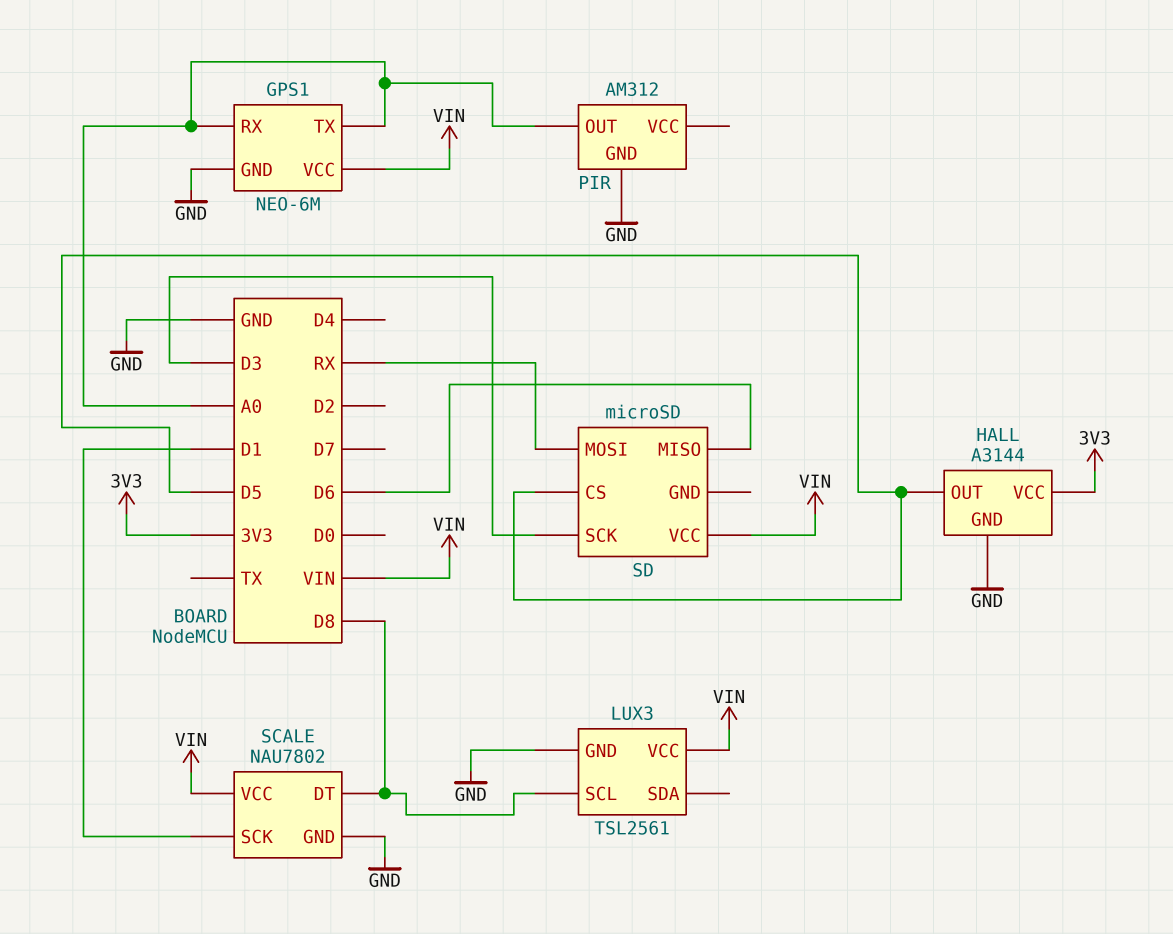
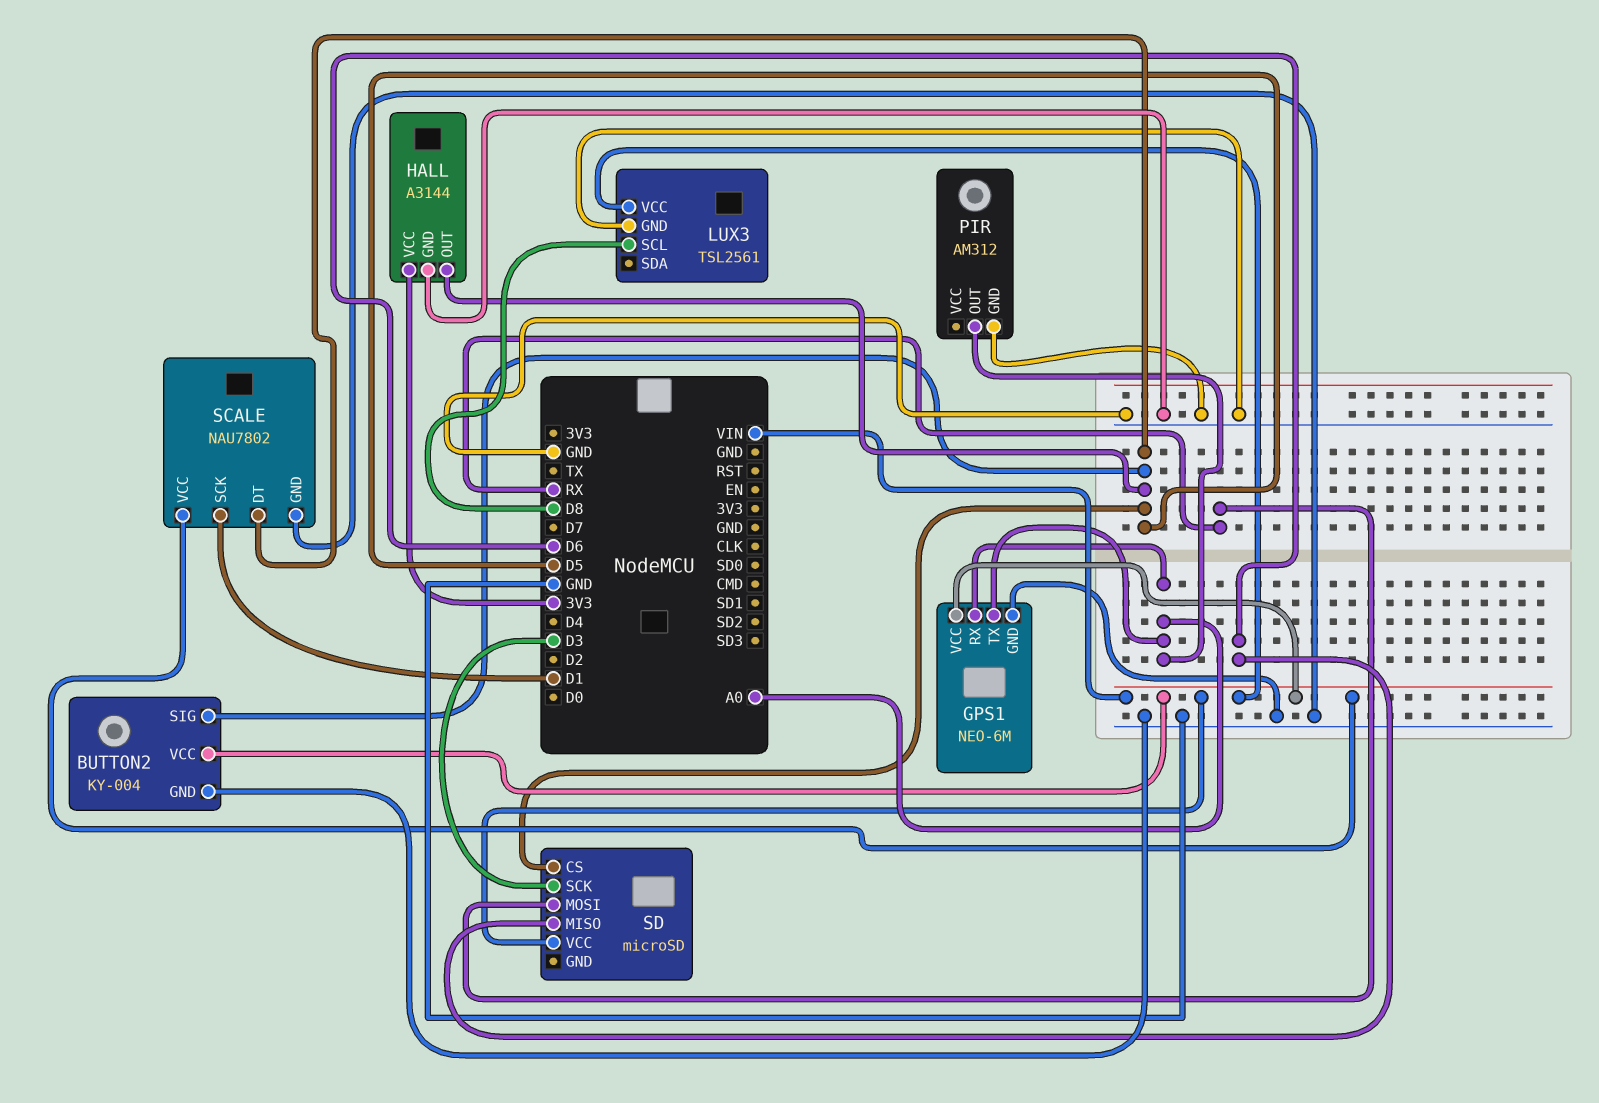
BUTTON2: none -> KY-004
BUTTON2 pin GND: none -> GND
BUTTON2 pin SIG: none -> D5
BUTTON2 pin VCC: none -> VIN
SCALE pin DT: D8 -> D5

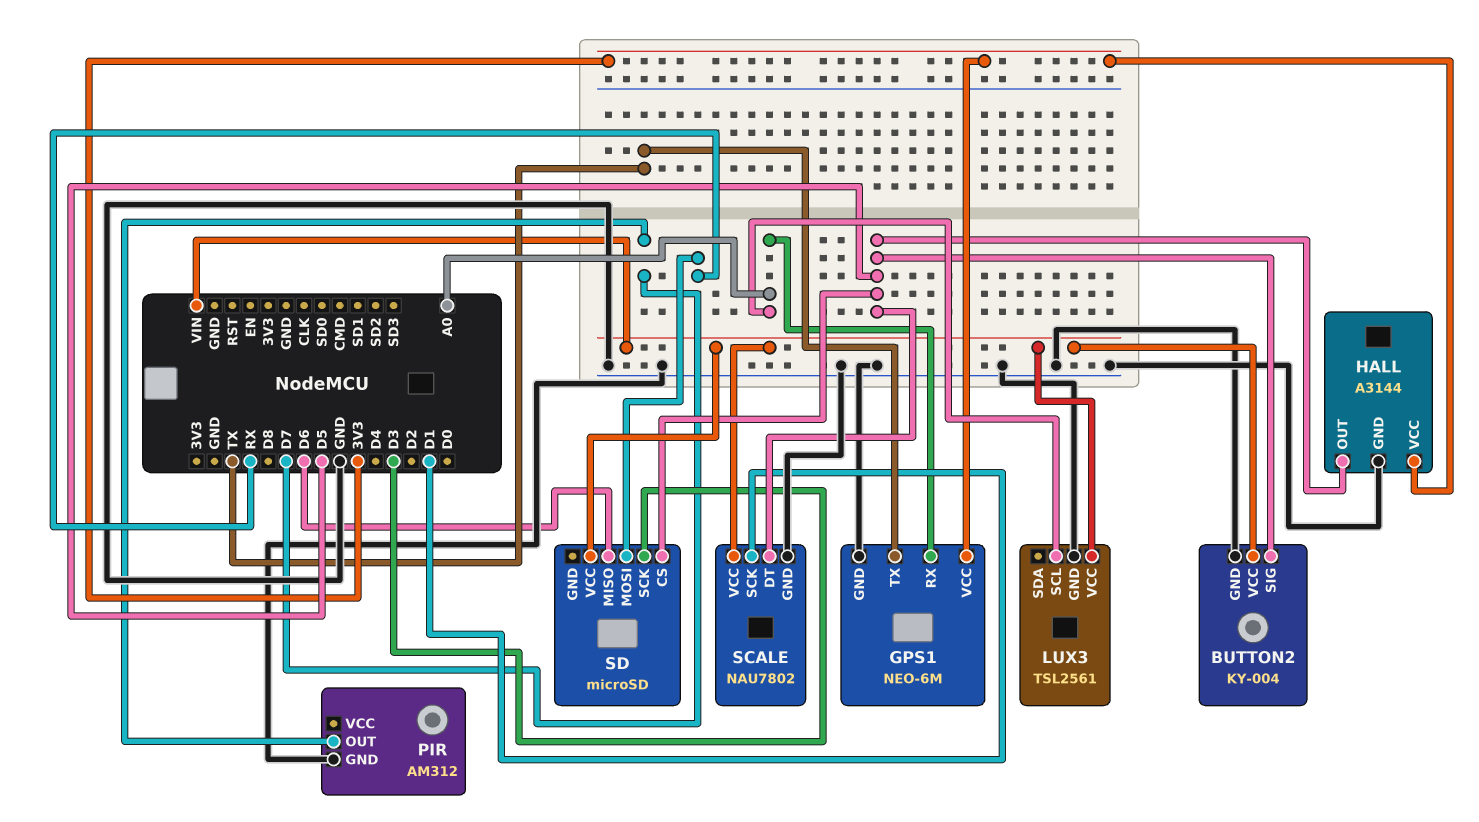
GPS1 pin TX: A0 -> TX
GPS1 pin VCC: VIN -> 3V3
LUX3 pin SCL: D8 -> A0
PIR pin OUT: A0 -> D7

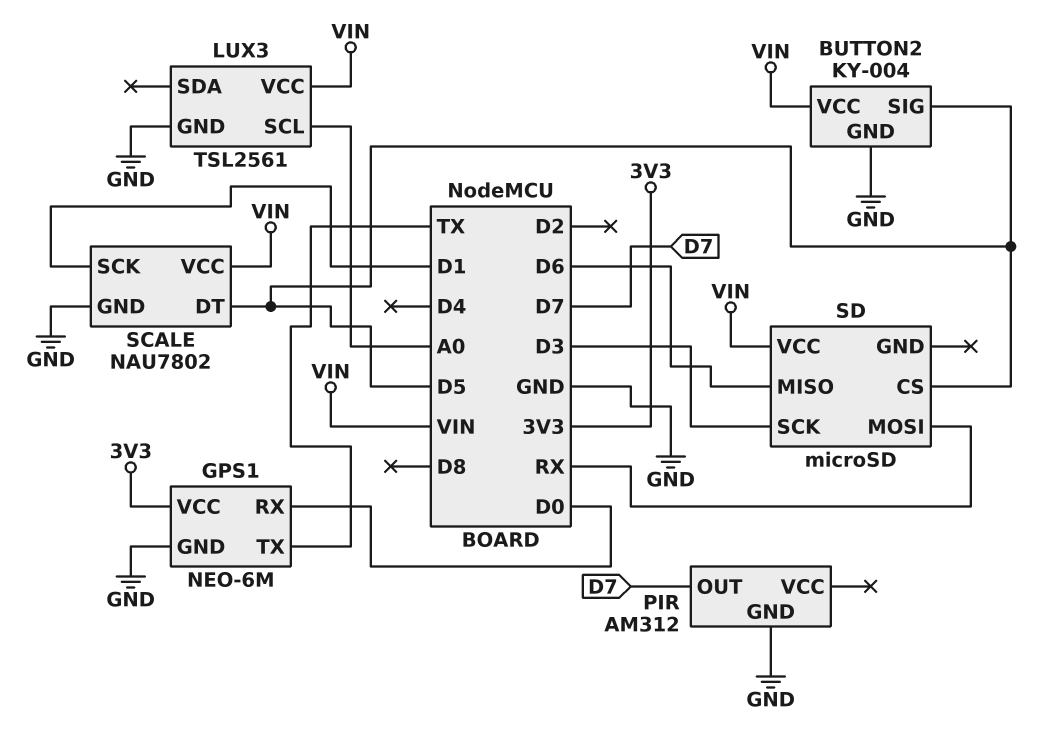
GPS1 pin RX: A0 -> D0
HALL: A3144 -> none
HALL pin GND: GND -> none
HALL pin OUT: D5 -> none
HALL pin VCC: 3V3 -> none

